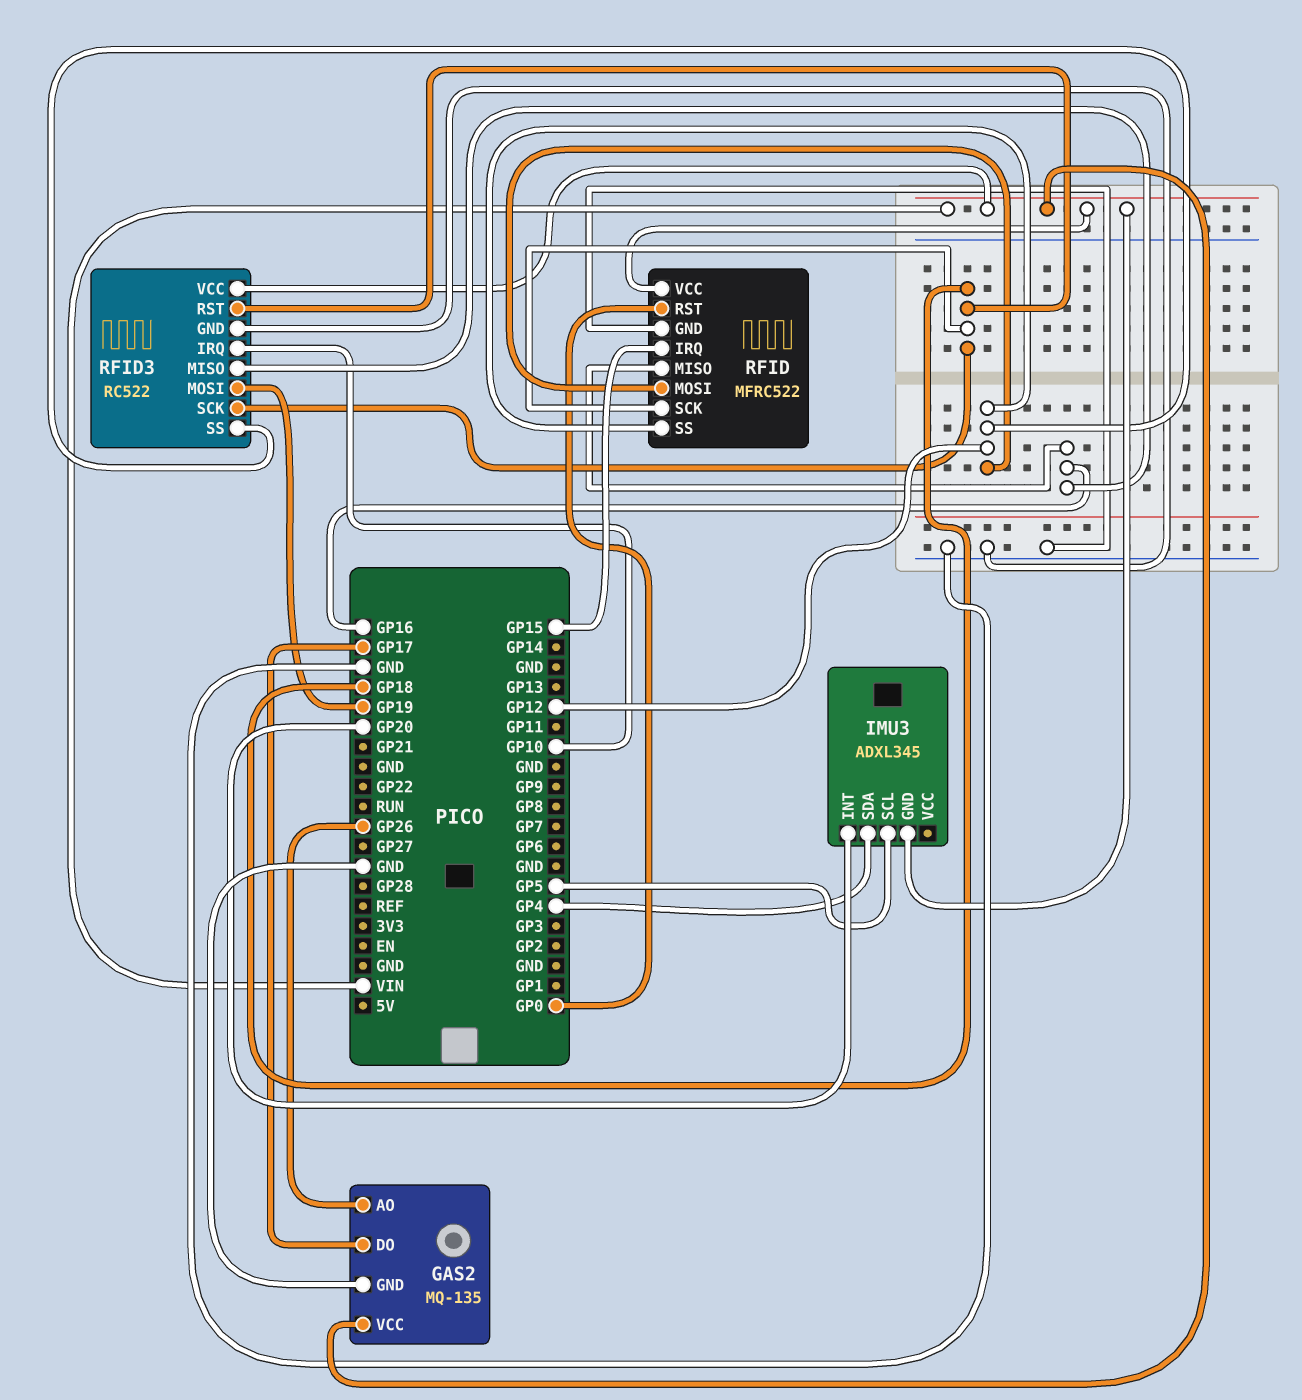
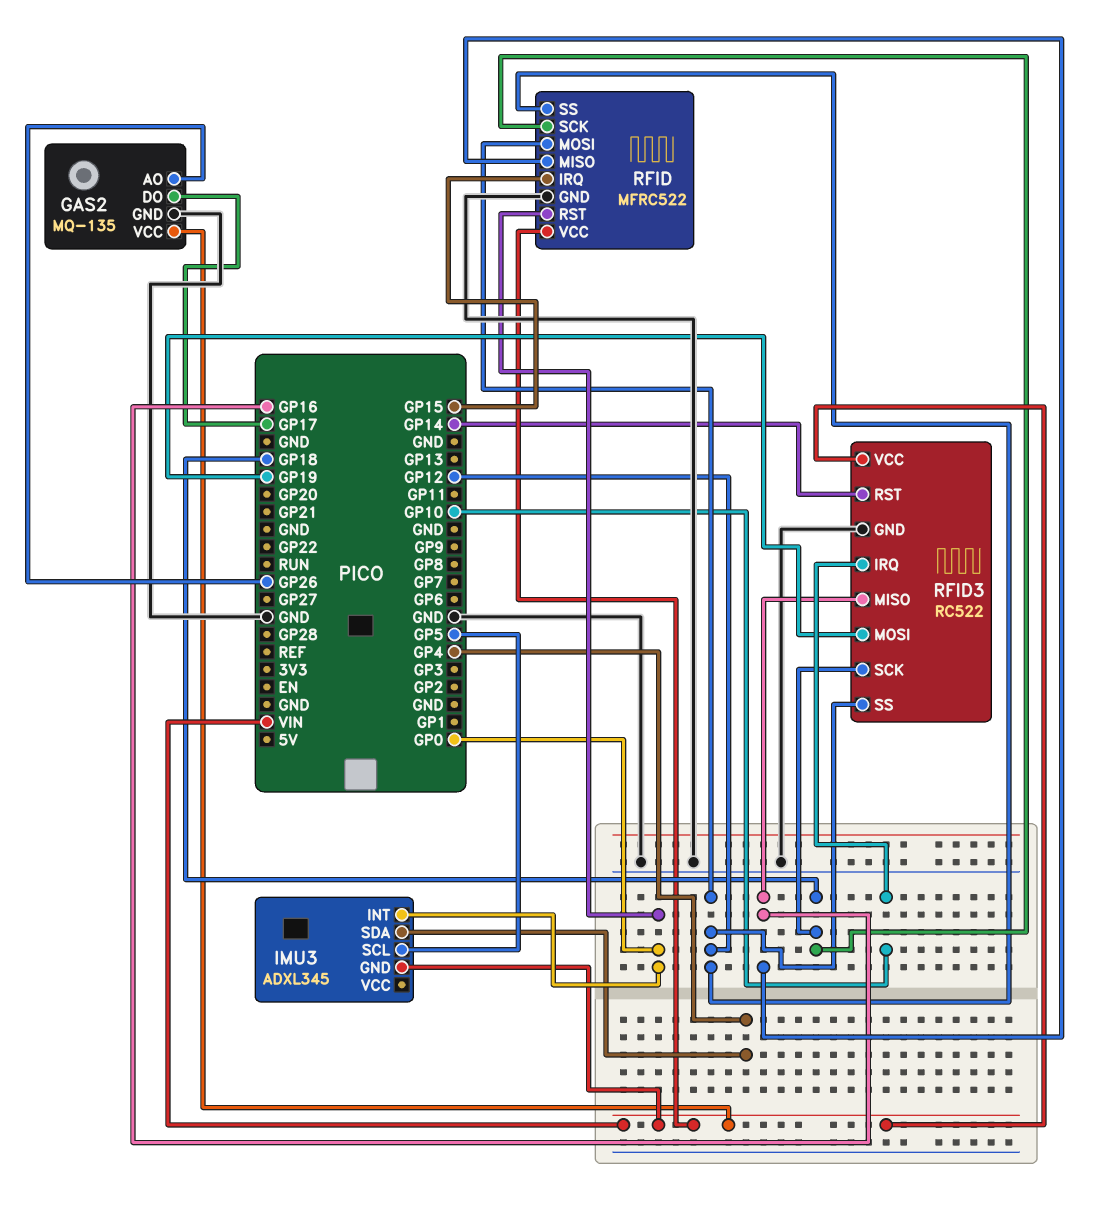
IMU3 pin INT: GP20 -> GP0
RFID3 pin RST: GP18 -> GP14

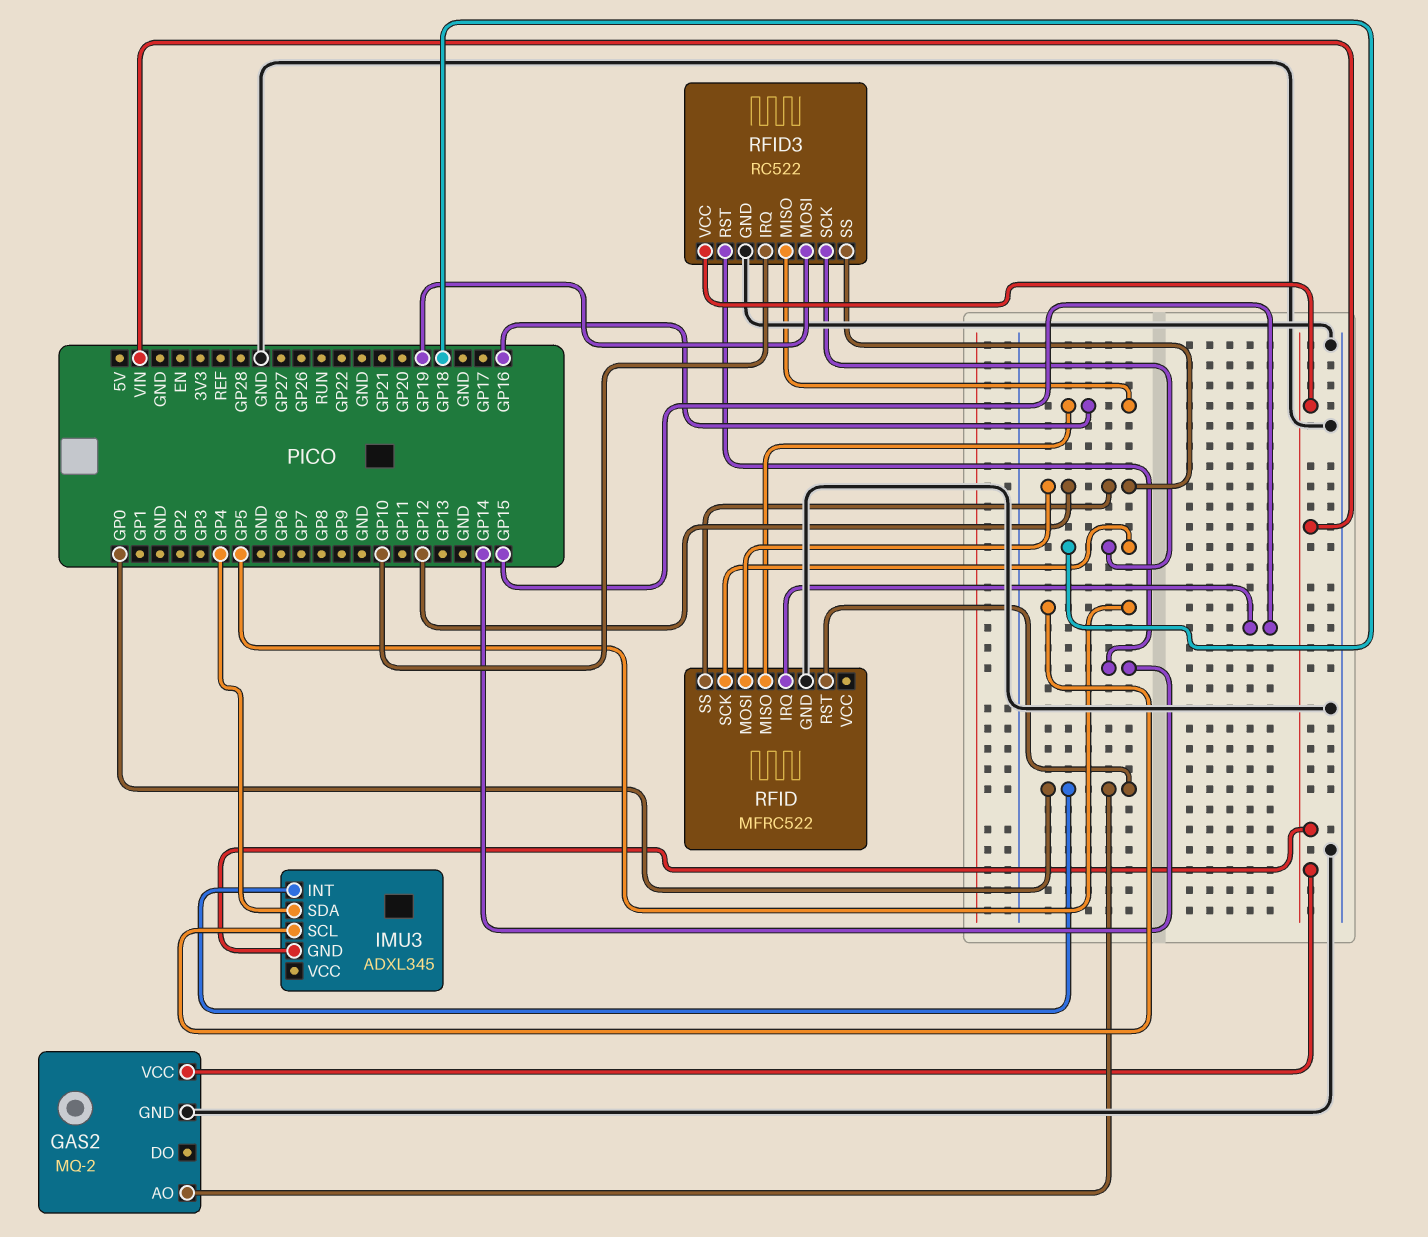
GAS2: MQ-135 -> MQ-2
GAS2 pin AO: GP26 -> GP0
GAS2 pin DO: GP17 -> none
RFID pin VCC: VIN -> none

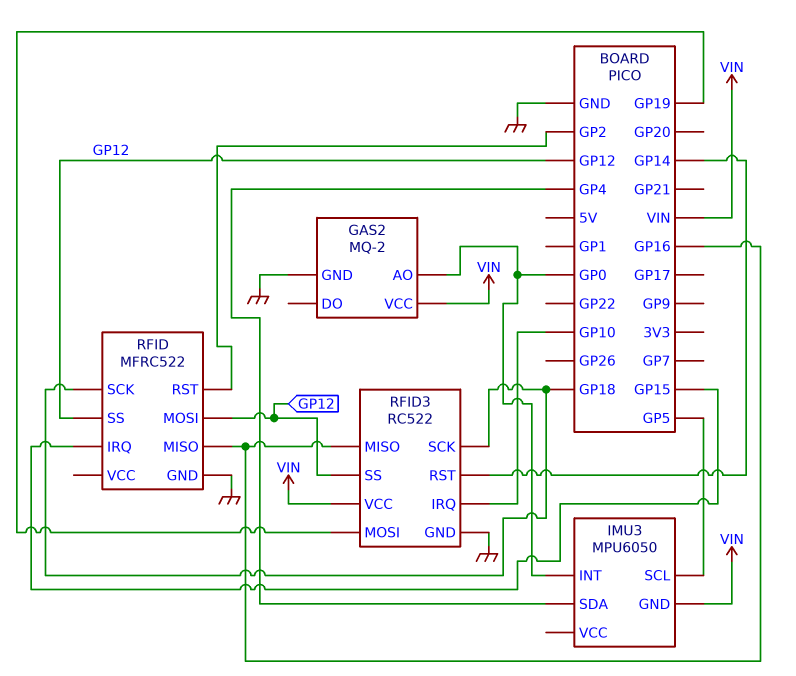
IMU3: ADXL345 -> MPU6050
RFID pin RST: GP0 -> GP2

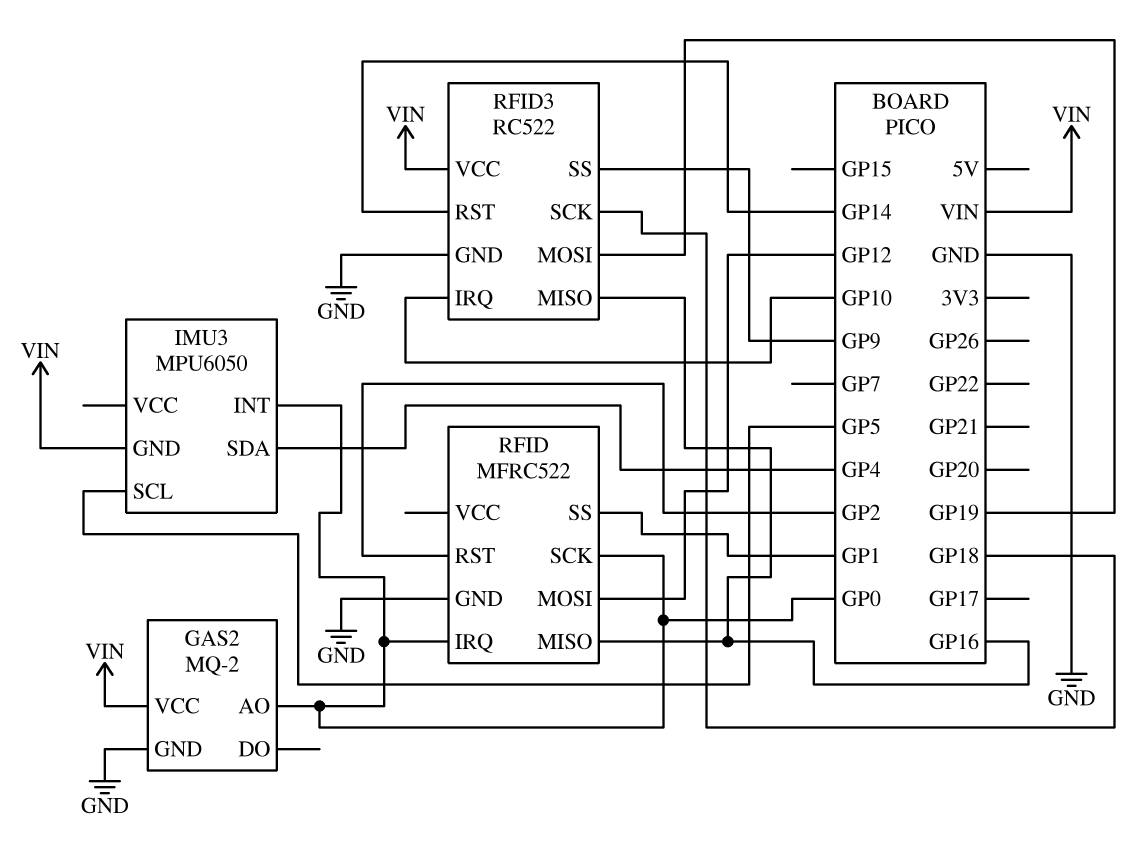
RFID pin IRQ: GP15 -> GP0
RFID pin SCK: GP18 -> GP0
RFID pin SS: GP12 -> GP1
RFID3 pin SS: GP12 -> GP9

